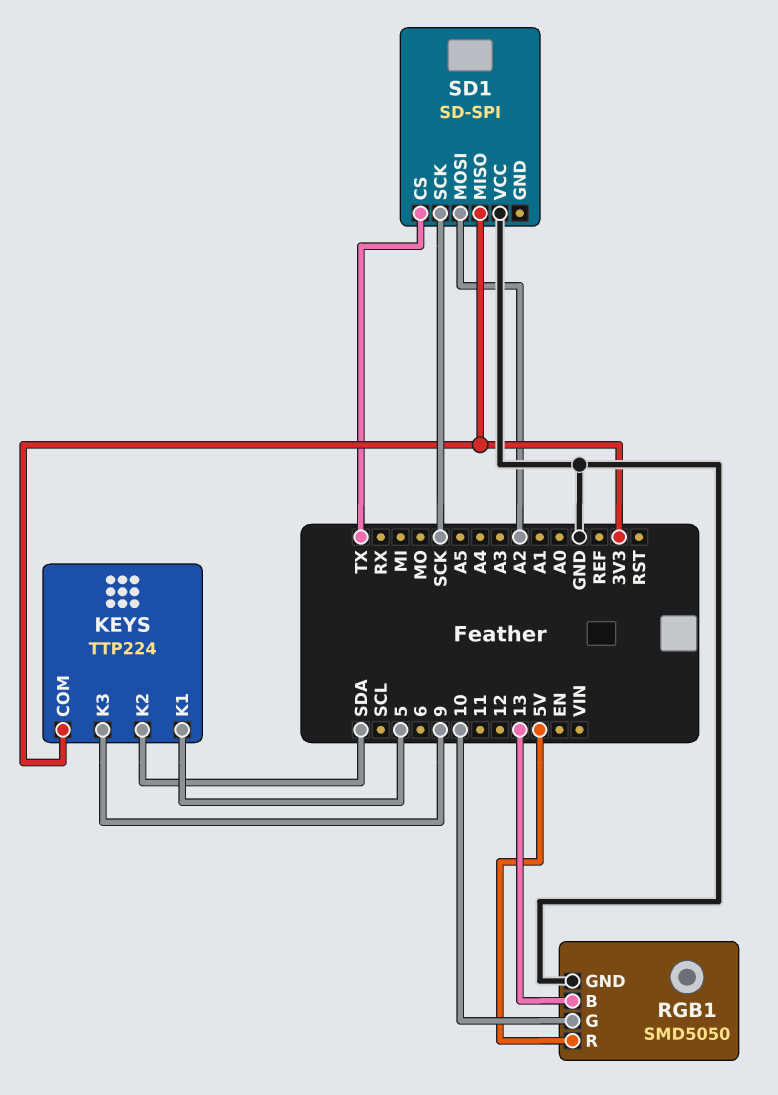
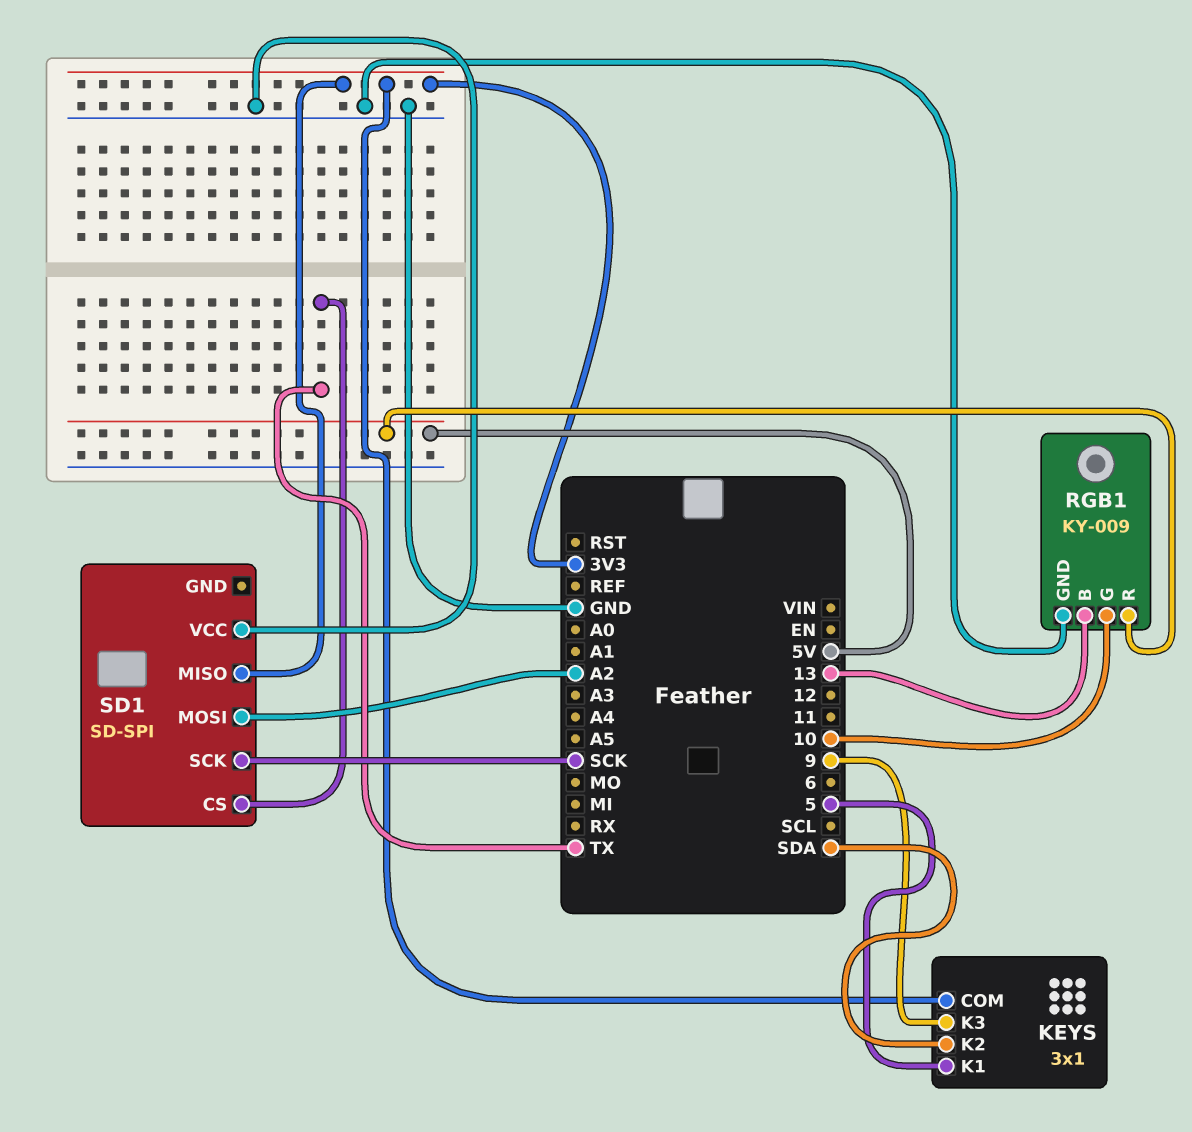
KEYS: TTP224 -> 3x1
RGB1: SMD5050 -> KY-009

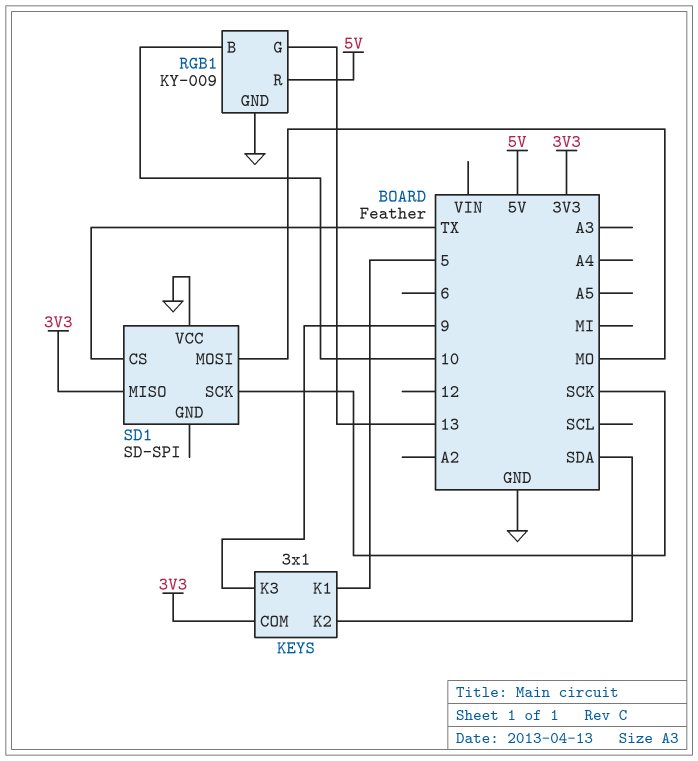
RGB1 pin B: 13 -> 10
RGB1 pin G: 10 -> 13
SD1 pin MOSI: A2 -> MO

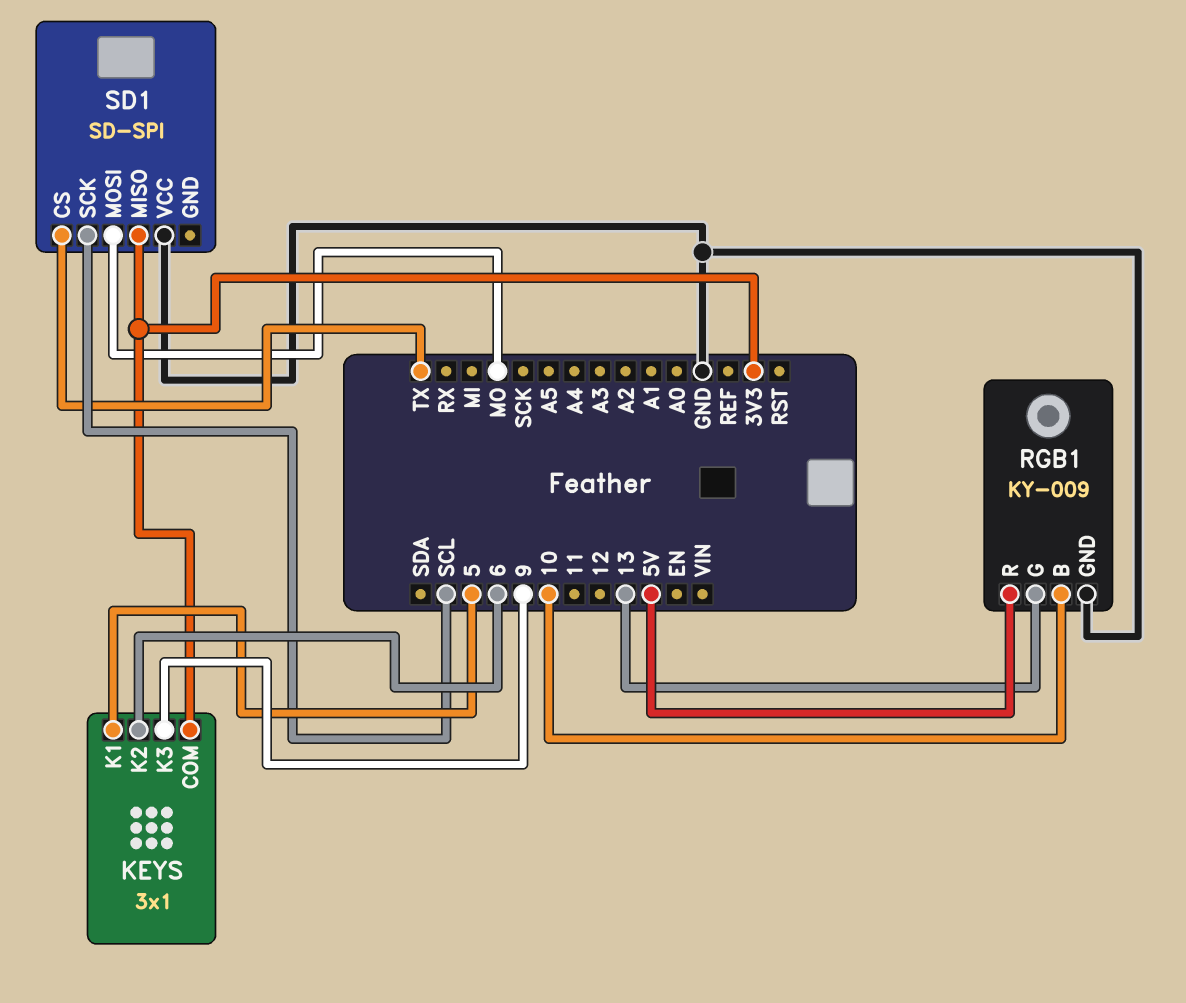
KEYS pin K2: SDA -> 6
SD1 pin SCK: SCK -> SCL

